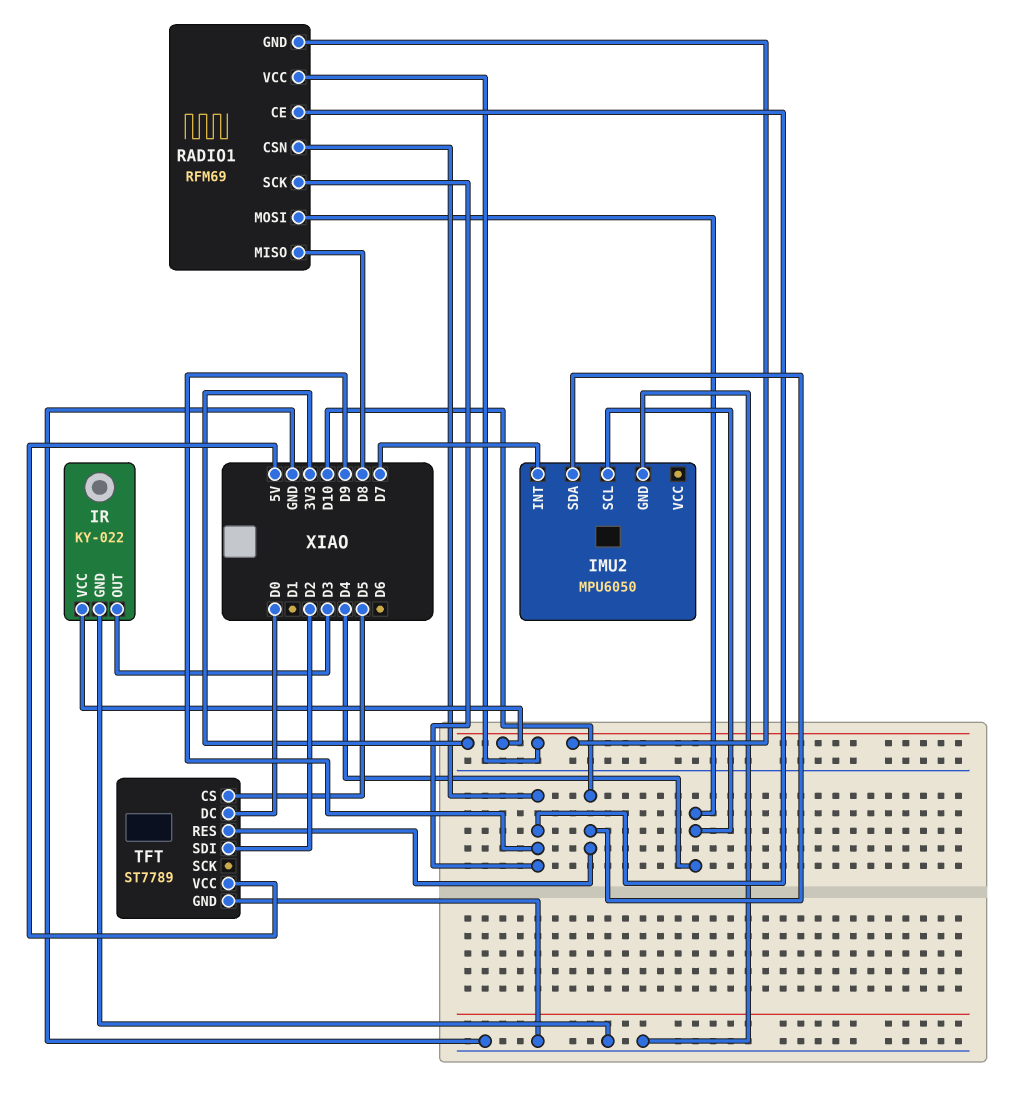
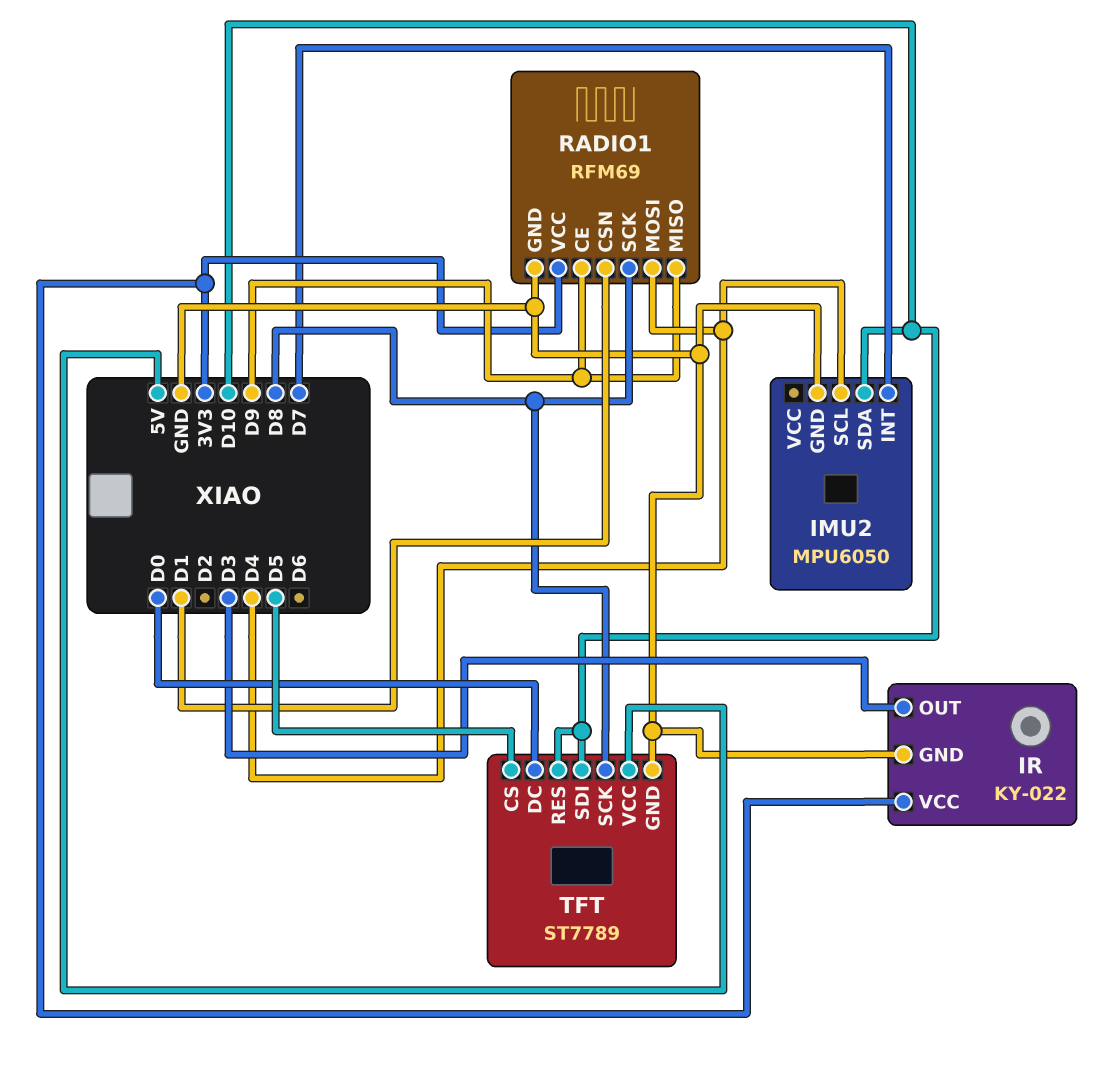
RADIO1 pin CSN: D9 -> D1
RADIO1 pin GND: 3V3 -> GND
RADIO1 pin MISO: D8 -> D9
RADIO1 pin SCK: D9 -> D8
TFT pin SCK: none -> D8
TFT pin SDI: D2 -> D10

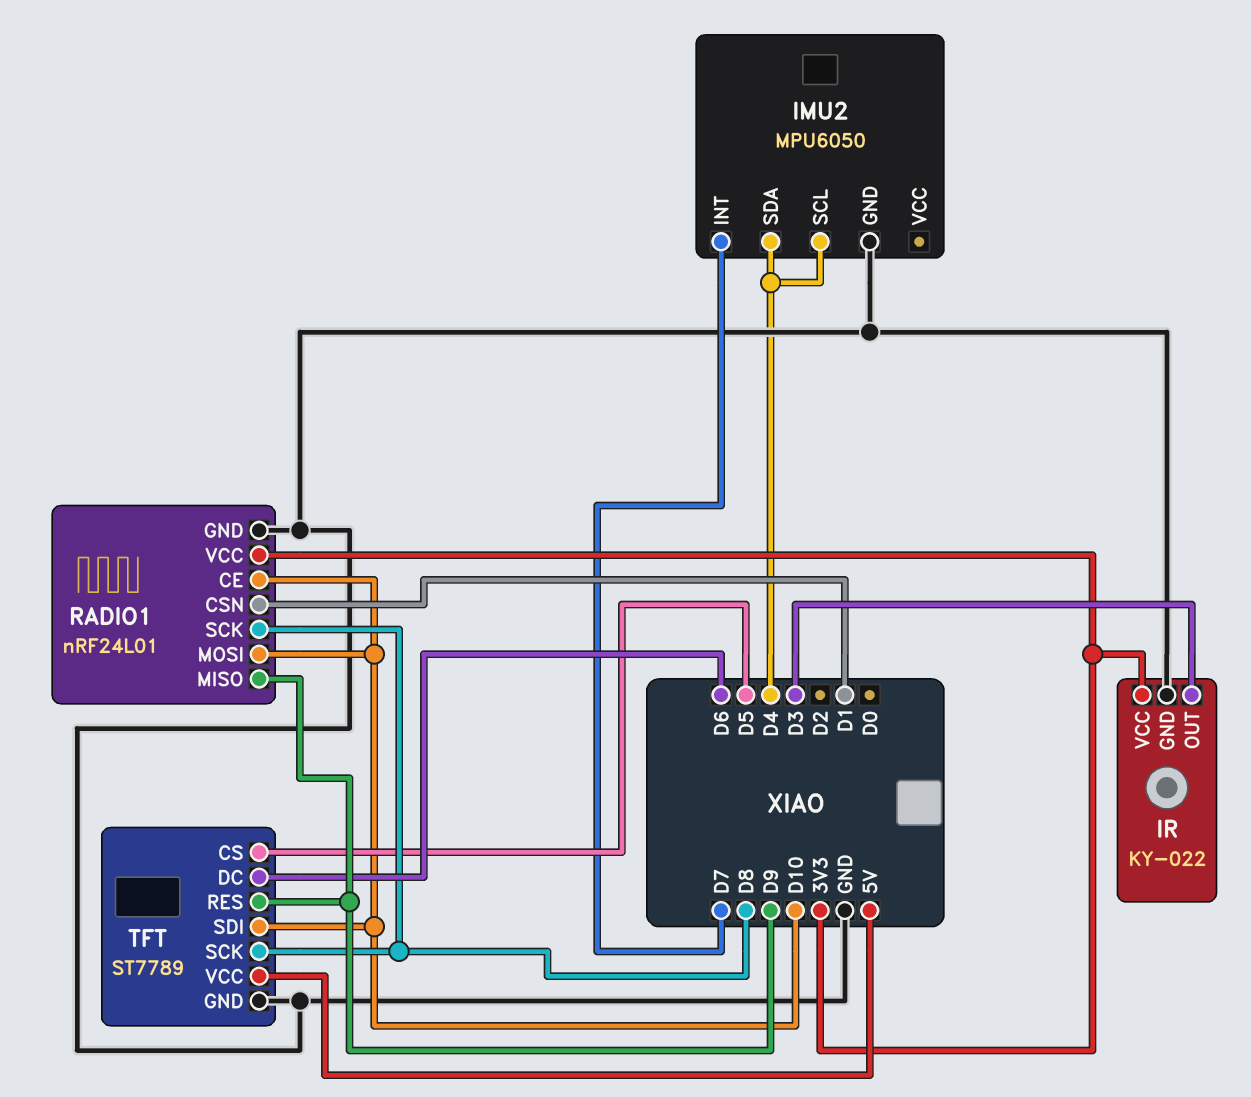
IMU2 pin SDA: D10 -> D4
RADIO1: RFM69 -> nRF24L01
RADIO1 pin CE: D9 -> D10
RADIO1 pin MOSI: D4 -> D10
TFT pin DC: D0 -> D6
TFT pin RES: D10 -> D9

